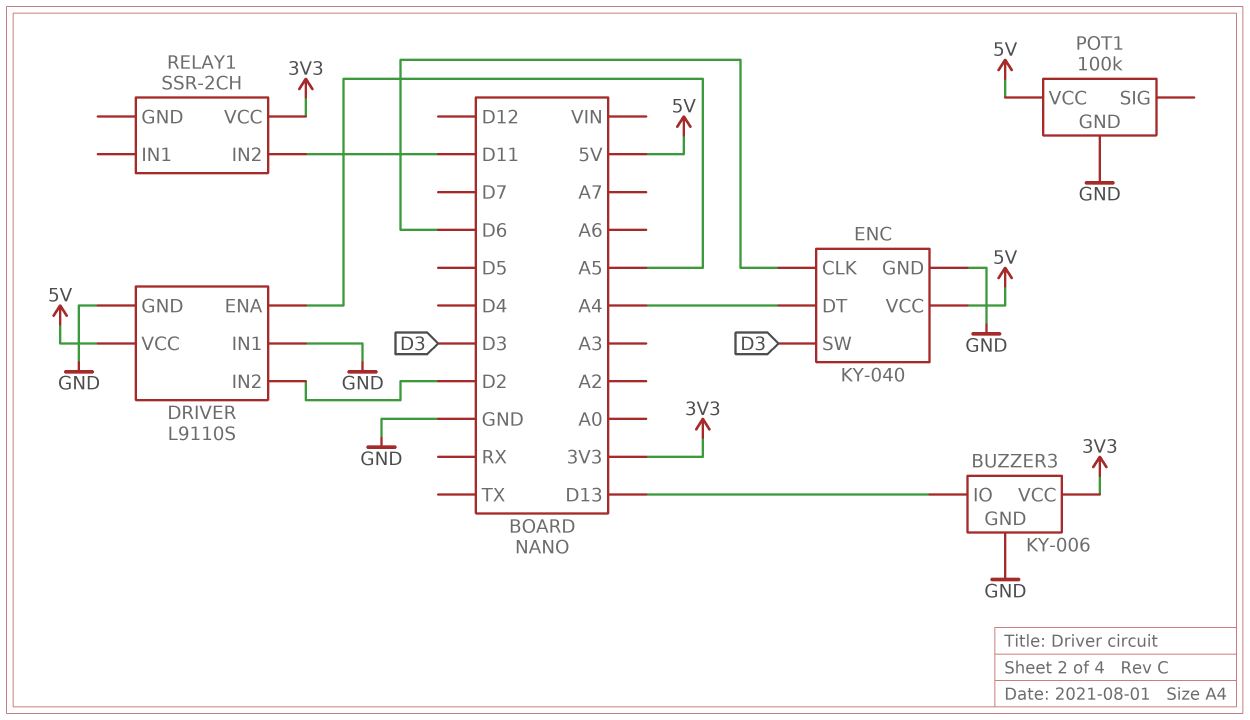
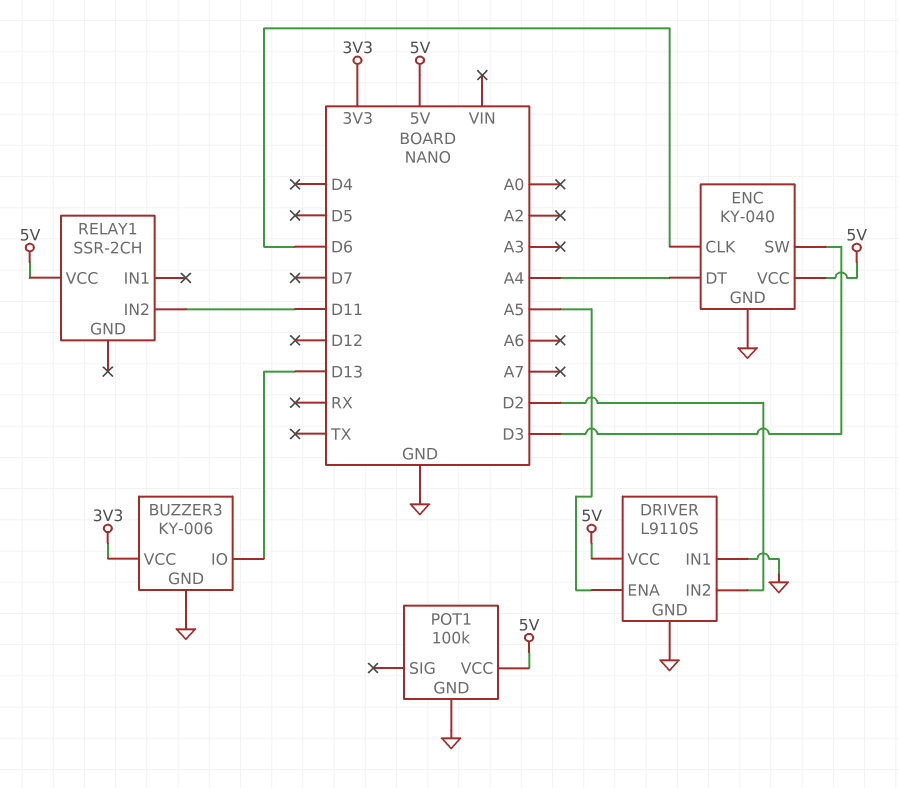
RELAY1 pin VCC: 3V3 -> 5V

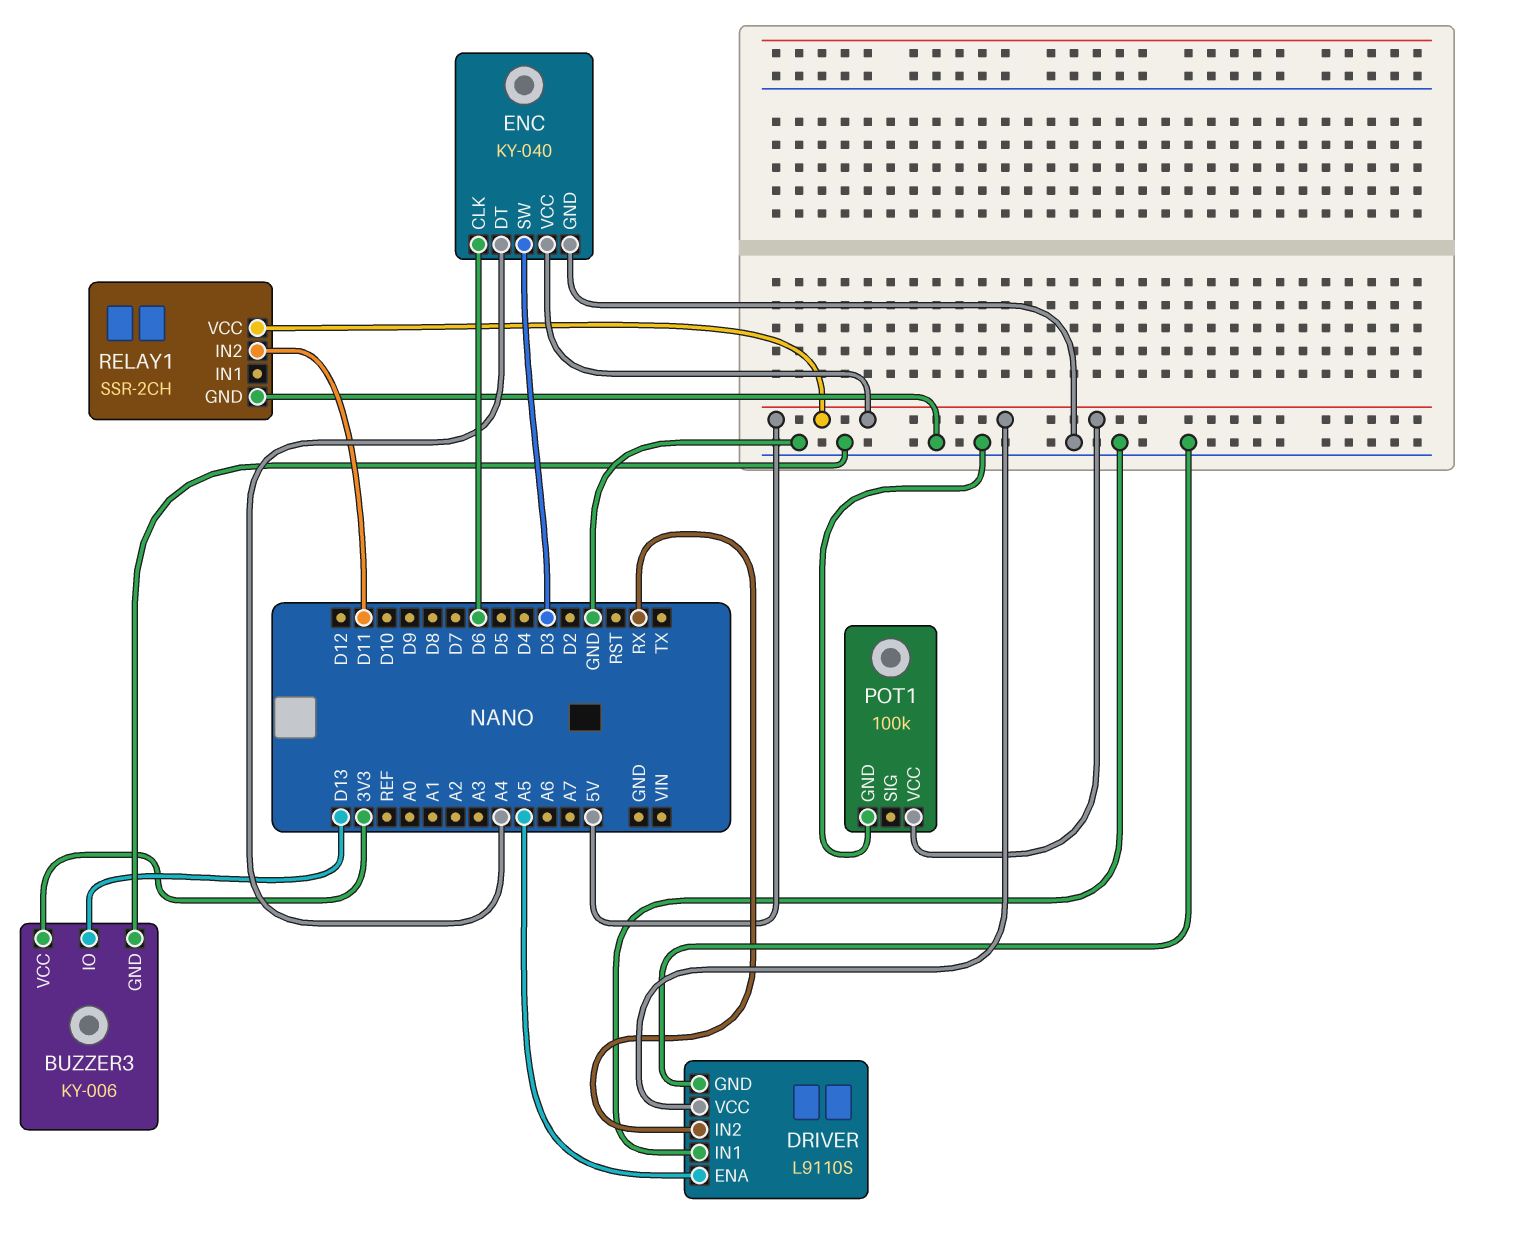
DRIVER pin IN2: D2 -> RX
RELAY1 pin GND: none -> GND

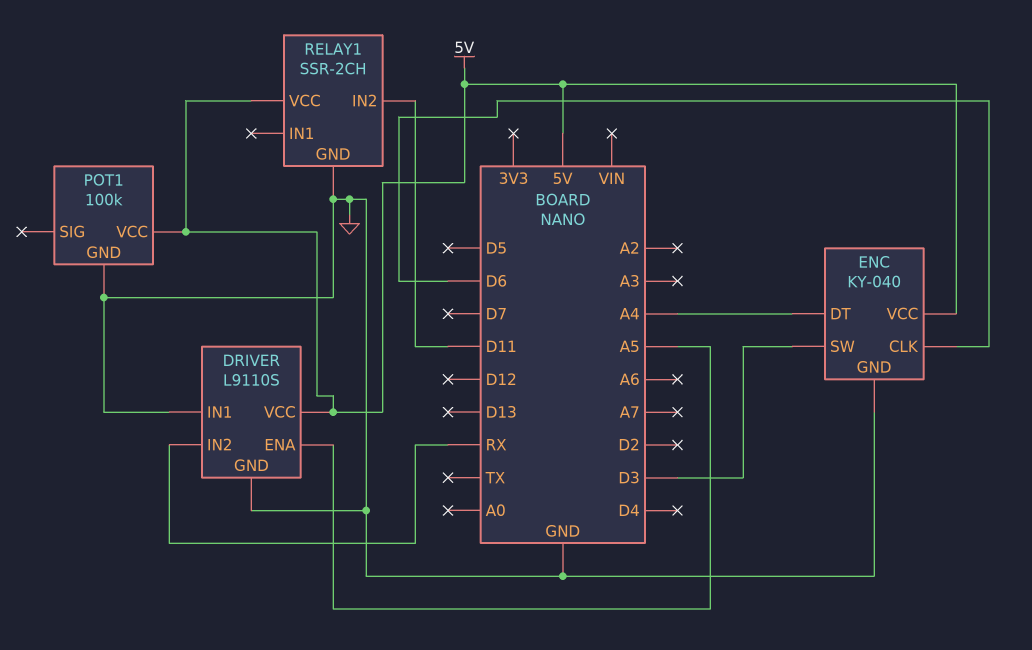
BUZZER3: KY-006 -> none
BUZZER3 pin GND: GND -> none
BUZZER3 pin IO: D13 -> none
BUZZER3 pin VCC: 3V3 -> none

